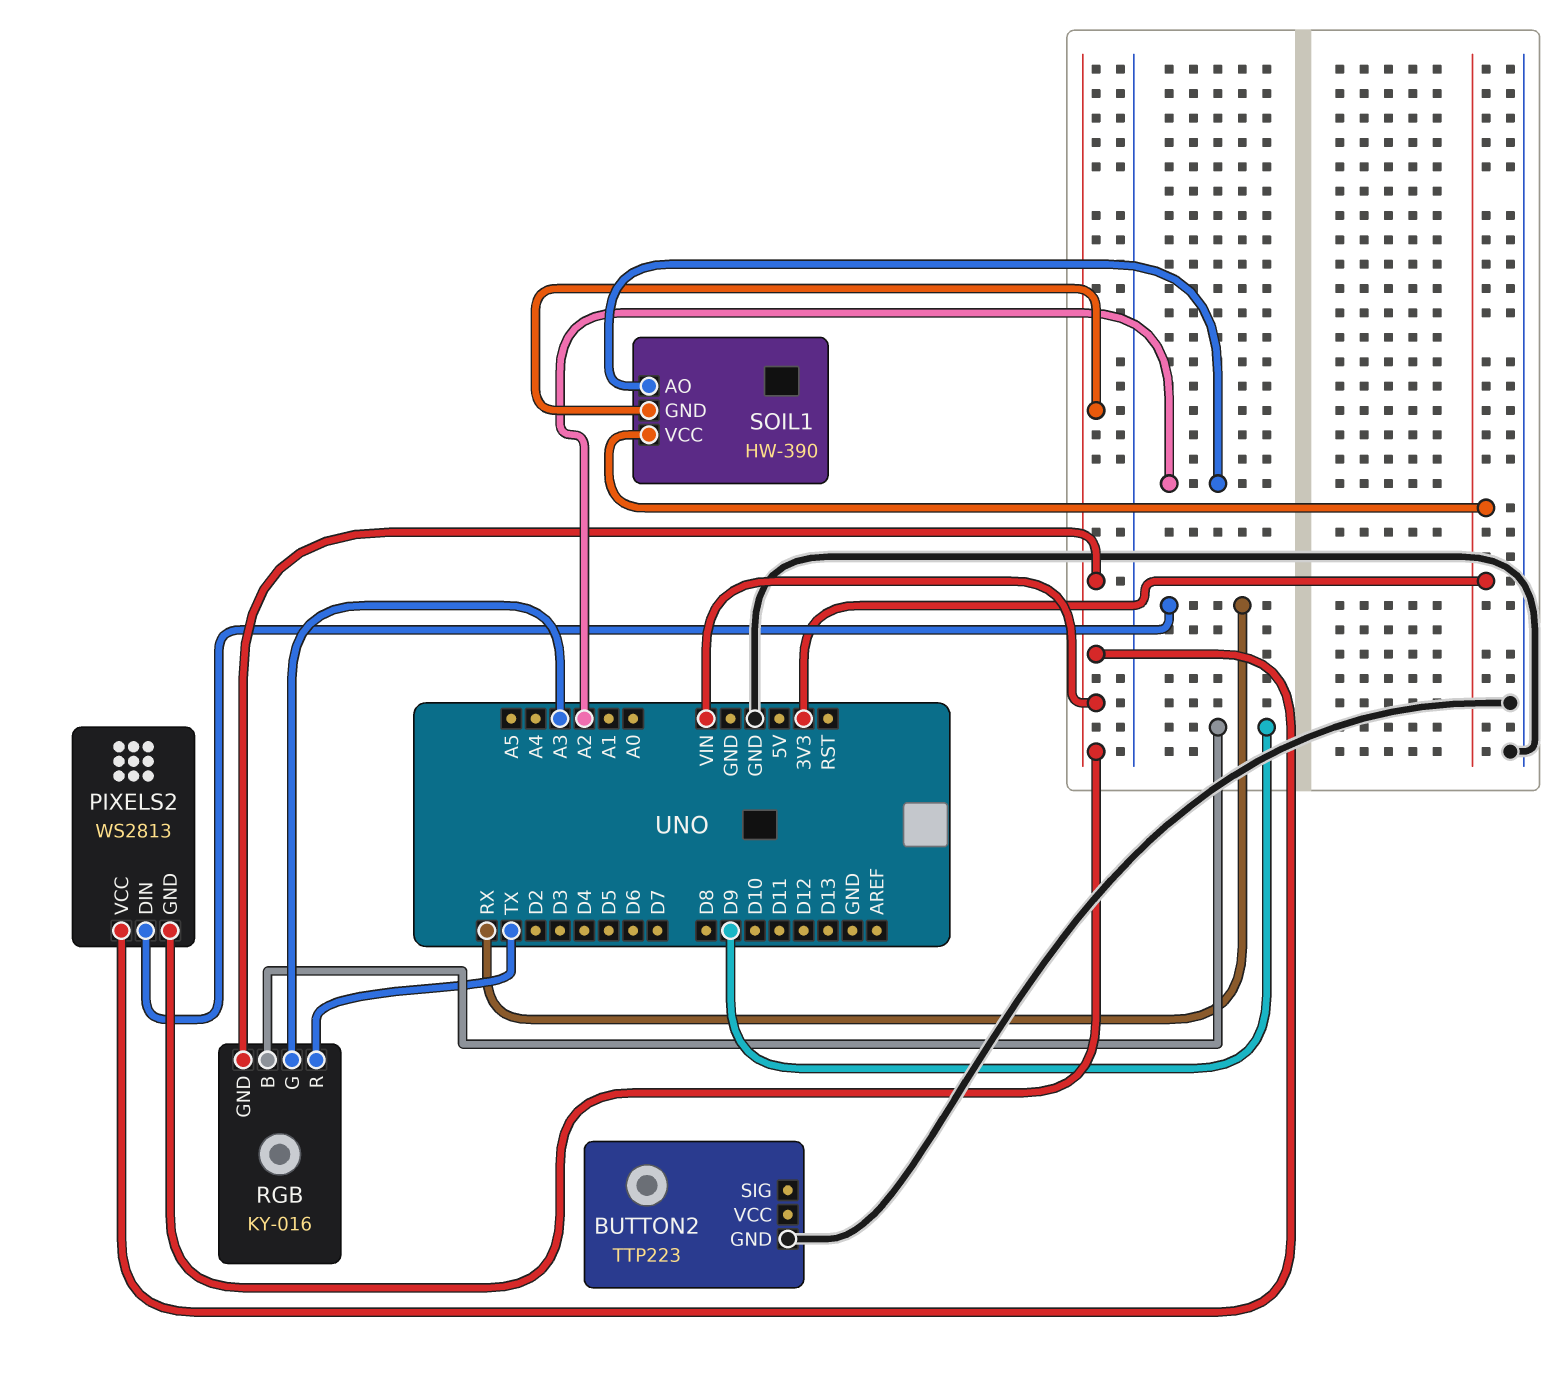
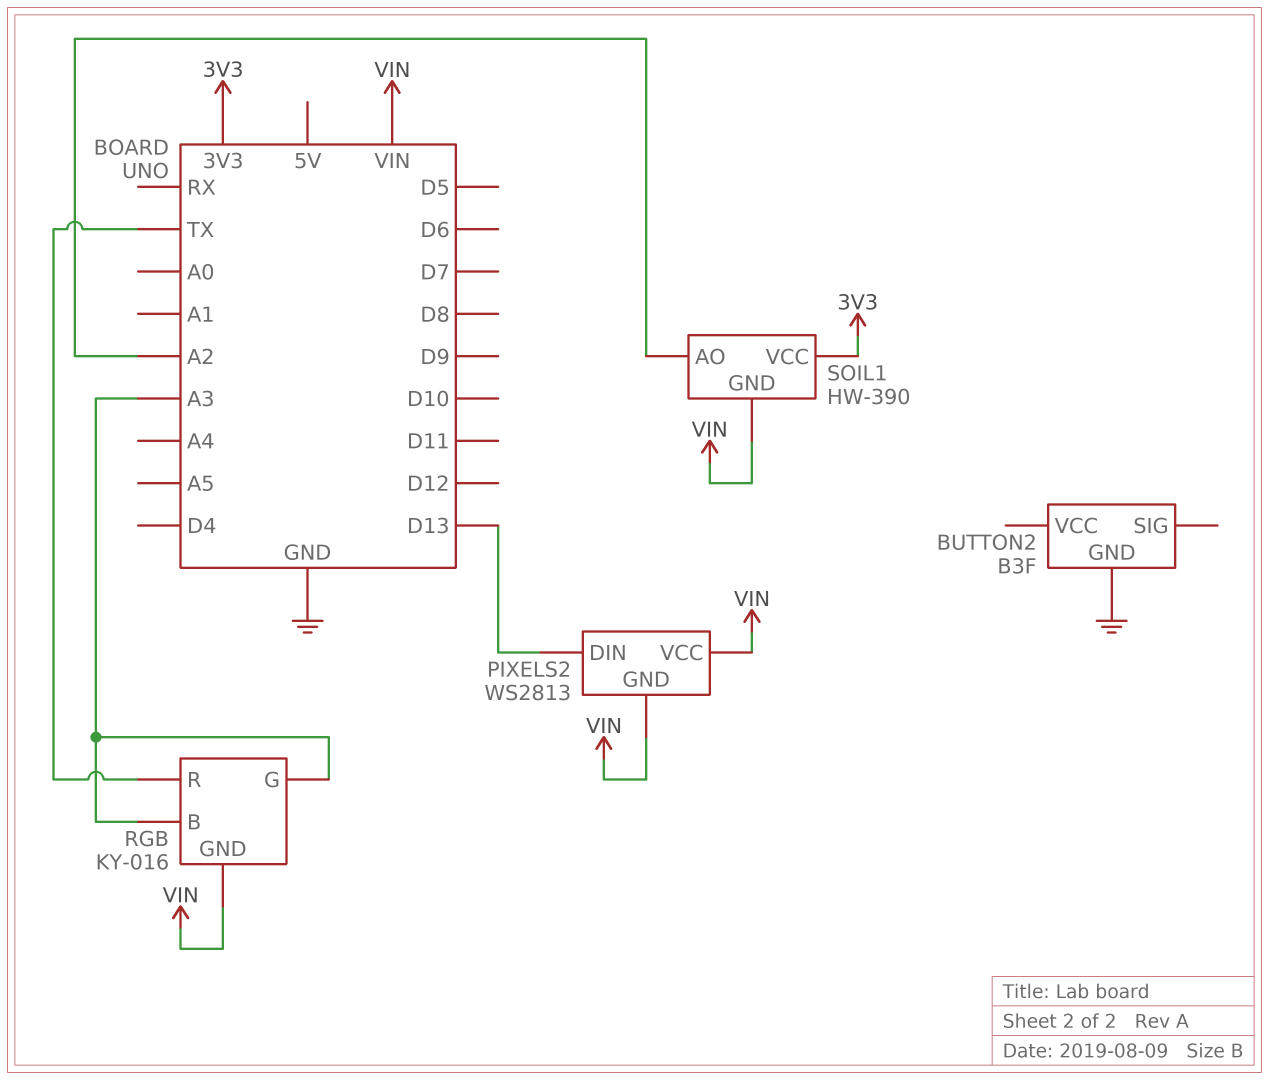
BUTTON2: TTP223 -> B3F
PIXELS2 pin DIN: RX -> D13
RGB pin B: D9 -> A3

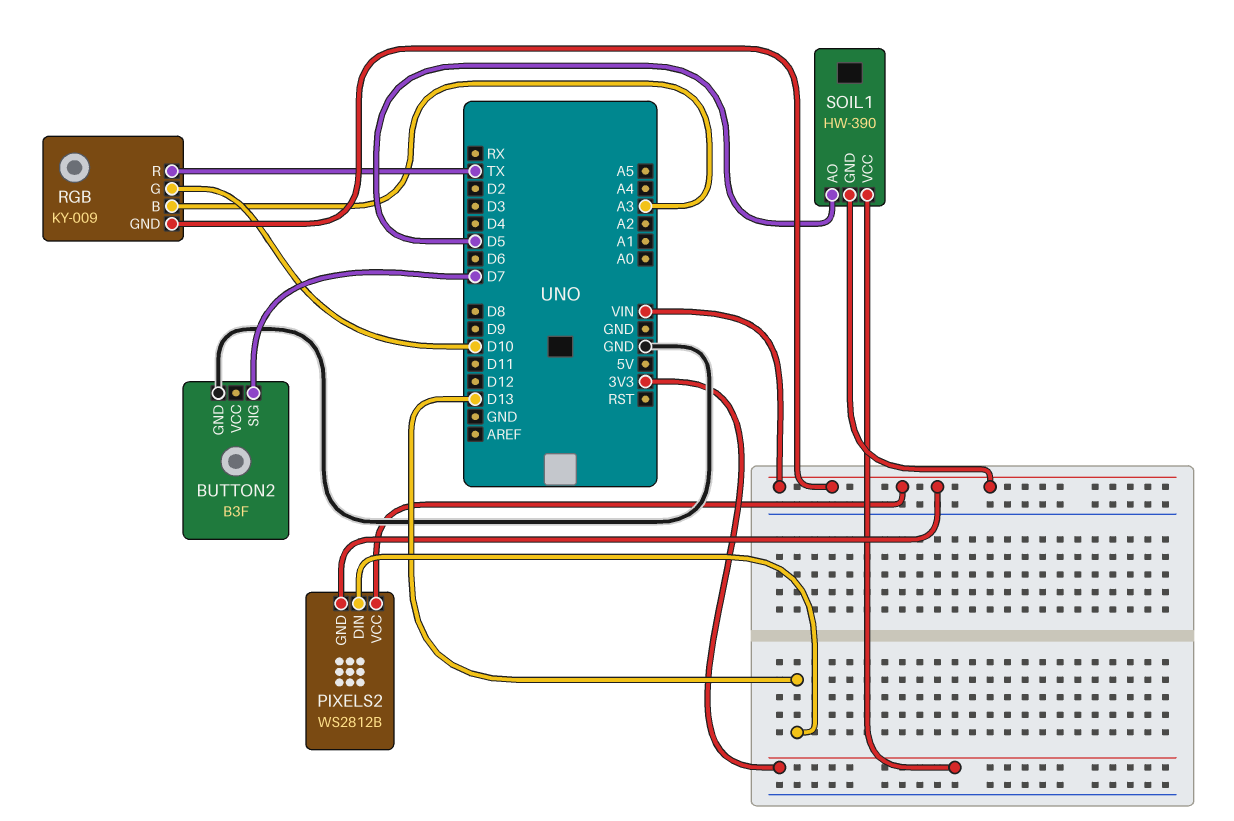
BUTTON2 pin SIG: none -> D7
PIXELS2: WS2813 -> WS2812B
RGB: KY-016 -> KY-009
RGB pin G: A3 -> D10
SOIL1 pin AO: A2 -> D5

